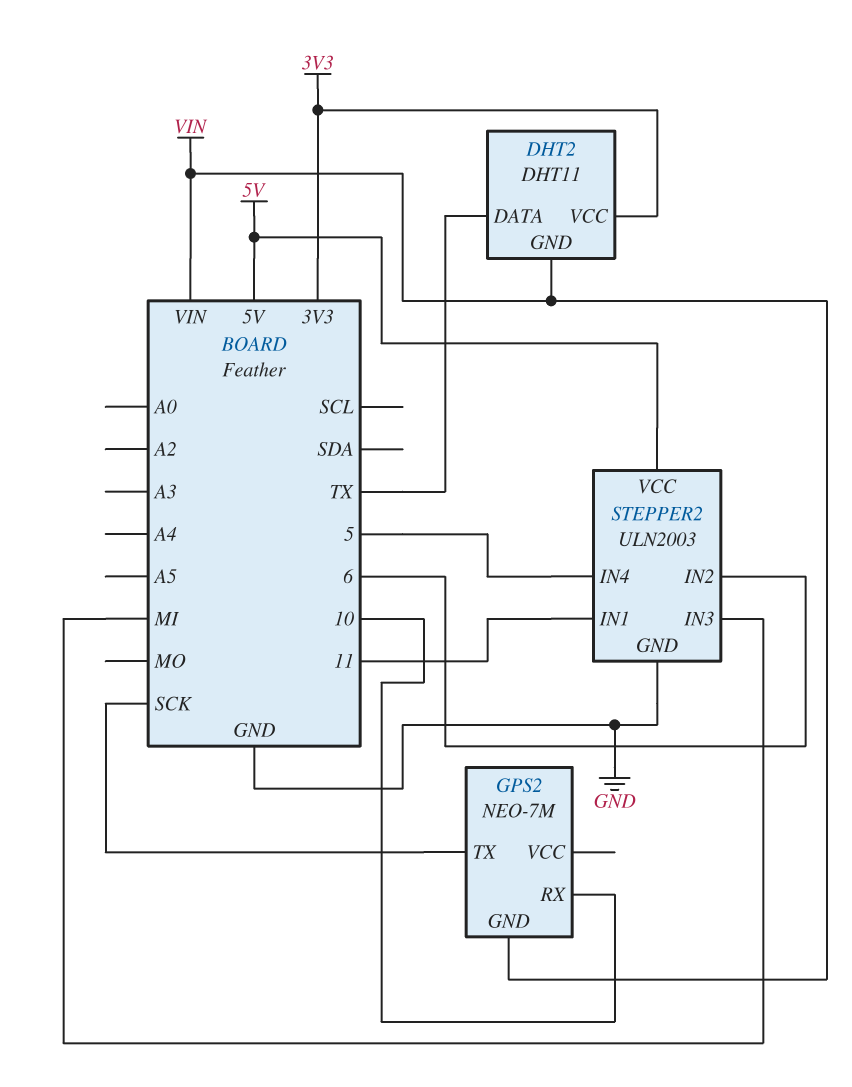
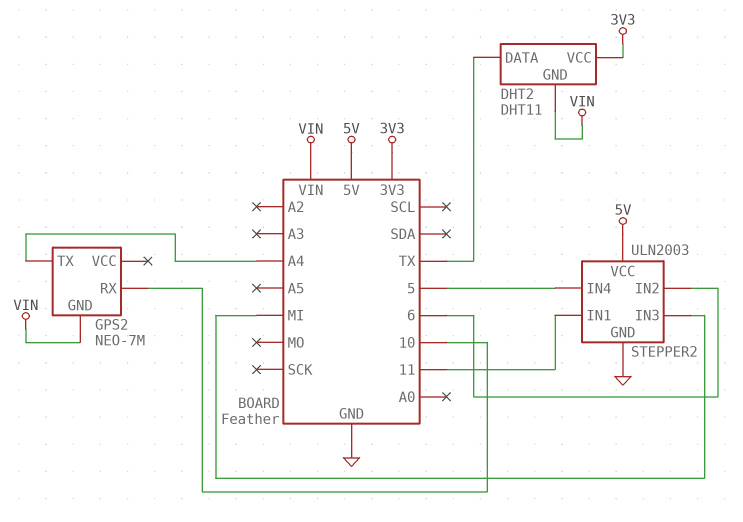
GPS2 pin TX: SCK -> A4

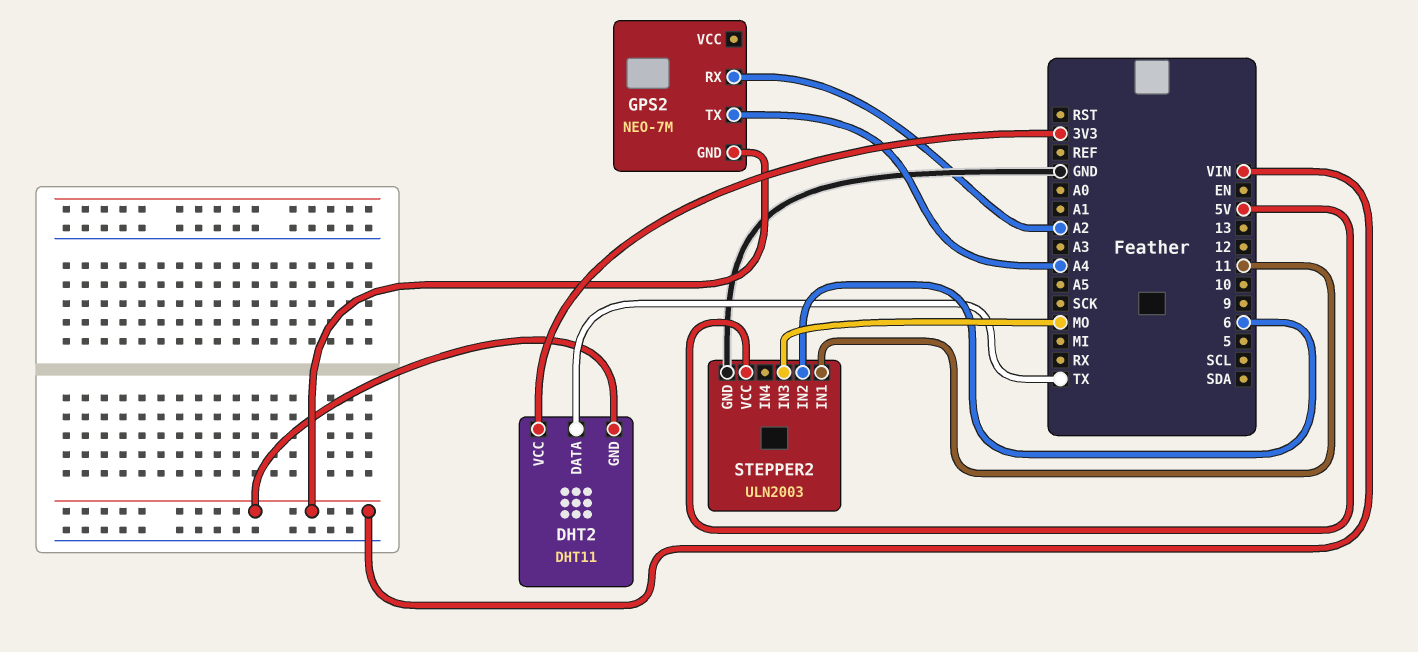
GPS2 pin RX: 10 -> A2
STEPPER2 pin IN3: MI -> MO
STEPPER2 pin IN4: 5 -> none

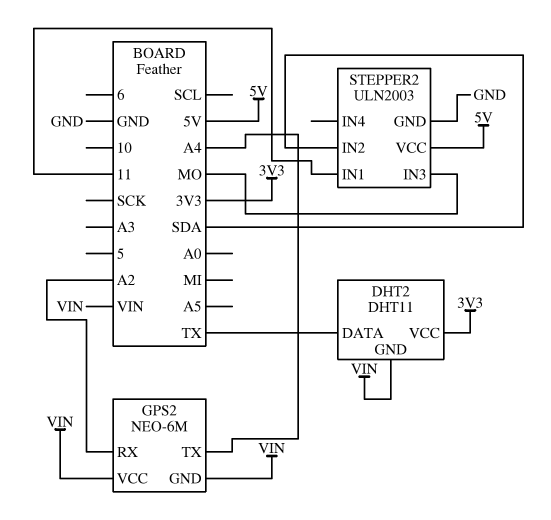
GPS2: NEO-7M -> NEO-6M
GPS2 pin VCC: none -> VIN
STEPPER2 pin IN2: 6 -> SDA

